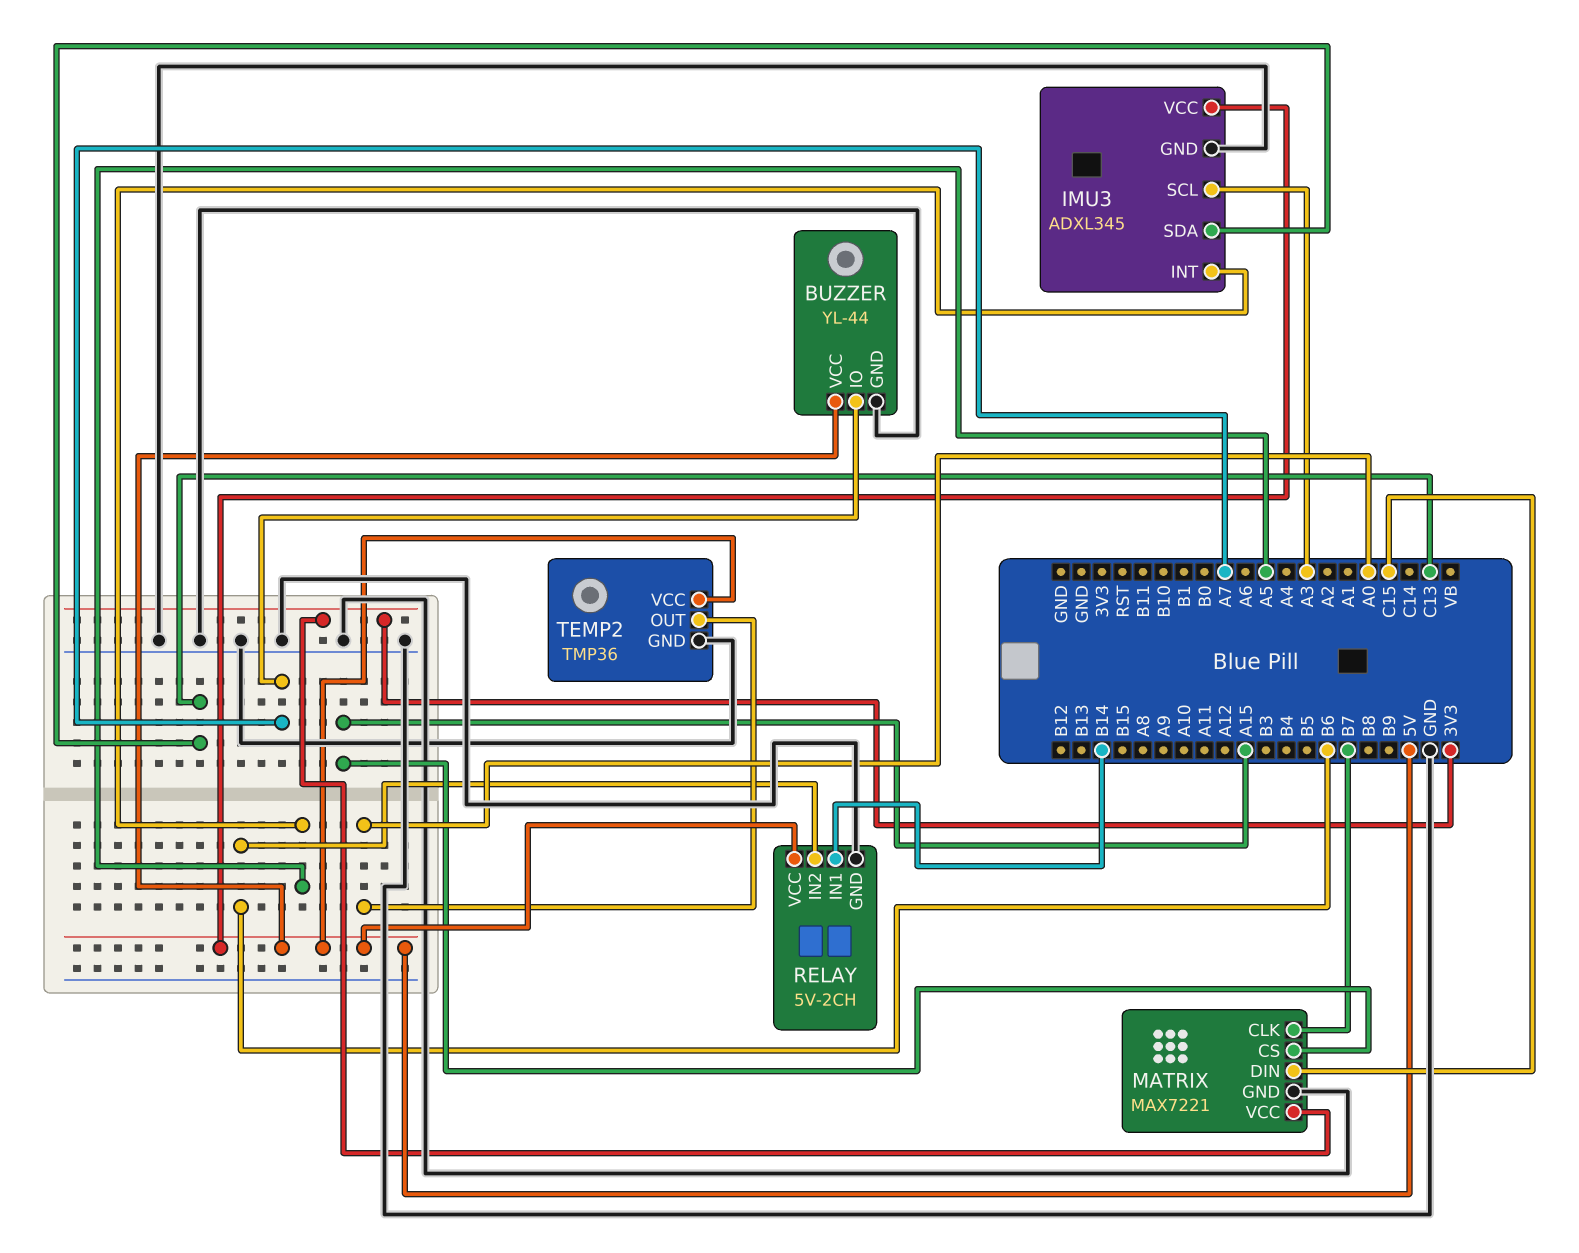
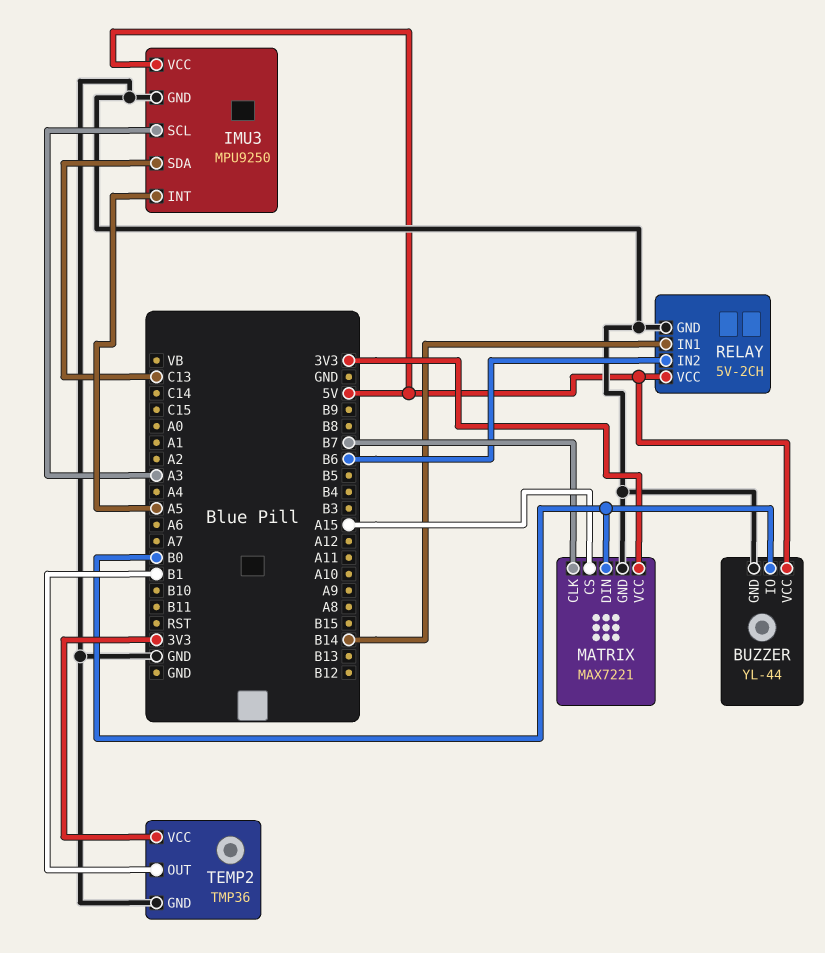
BUZZER pin IO: A7 -> B0
IMU3: ADXL345 -> MPU9250
MATRIX pin DIN: C15 -> B0
TEMP2 pin OUT: A0 -> B1
TEMP2 pin VCC: 5V -> 3V3

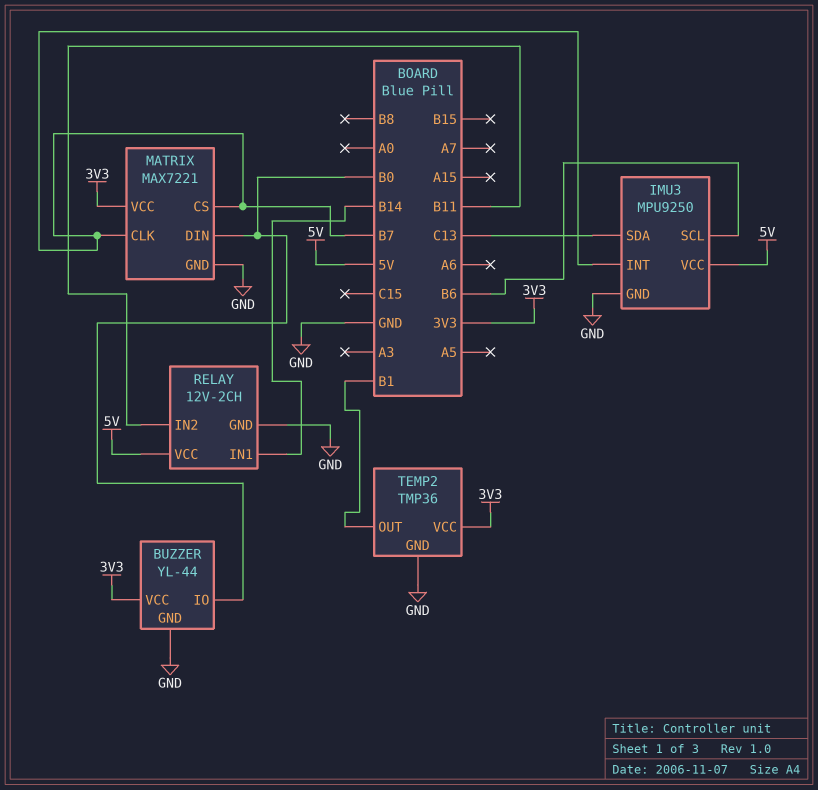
BUZZER pin VCC: 5V -> 3V3
IMU3 pin INT: A5 -> B7
IMU3 pin SCL: A3 -> B6
MATRIX pin CS: A15 -> B7
RELAY: 5V-2CH -> 12V-2CH
RELAY pin IN2: B6 -> B11

